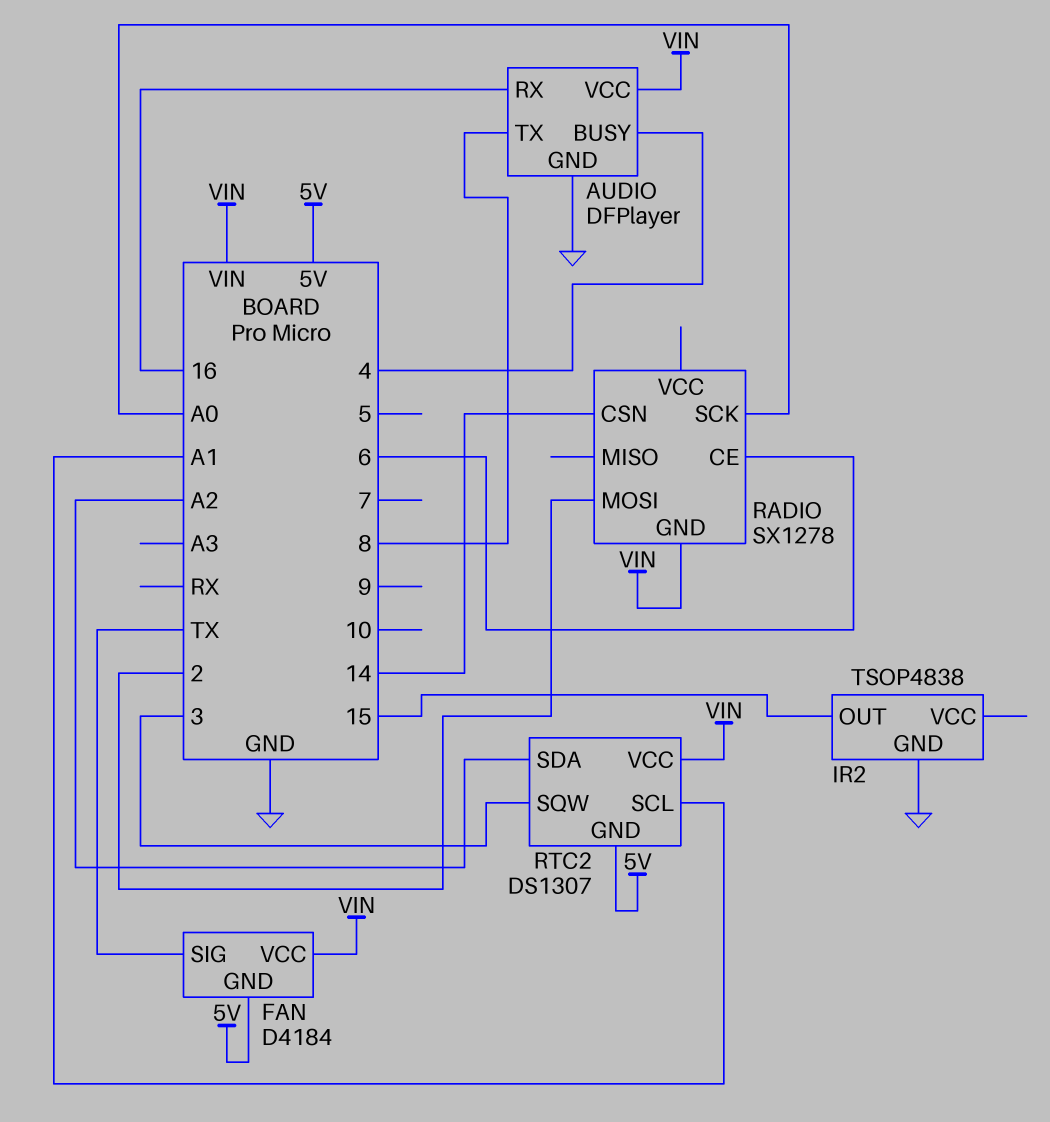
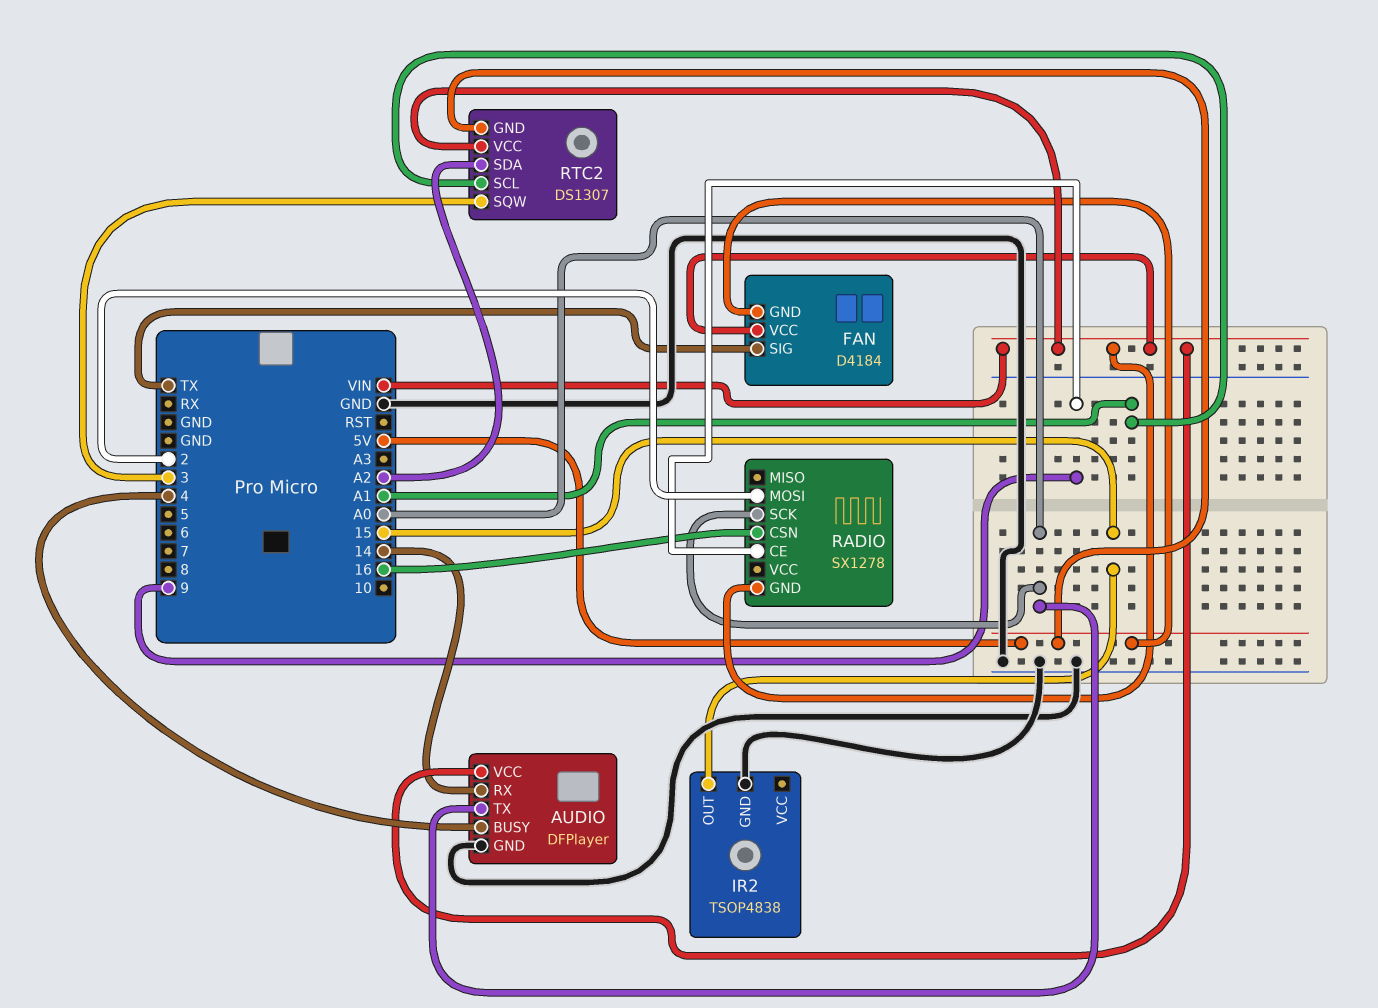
AUDIO pin RX: 16 -> 14
AUDIO pin TX: 8 -> A0
RADIO pin CE: 6 -> 9
RADIO pin CSN: 14 -> 16

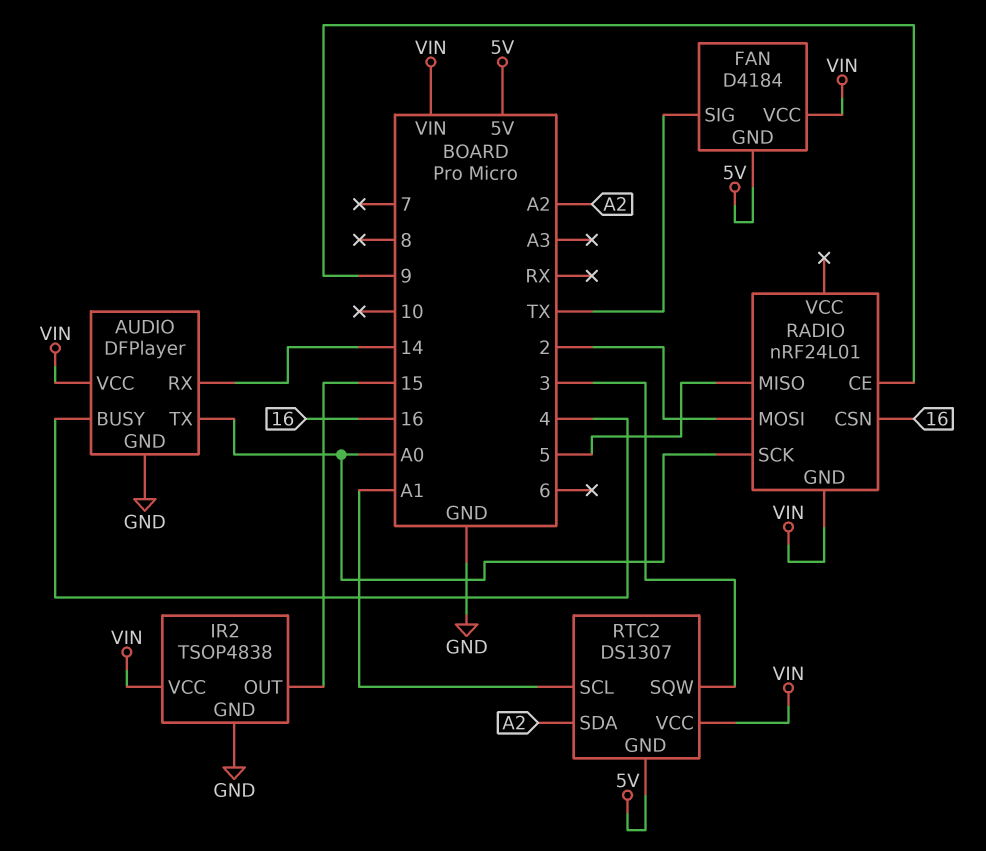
IR2 pin VCC: none -> VIN
RADIO: SX1278 -> nRF24L01
RADIO pin MISO: none -> 5

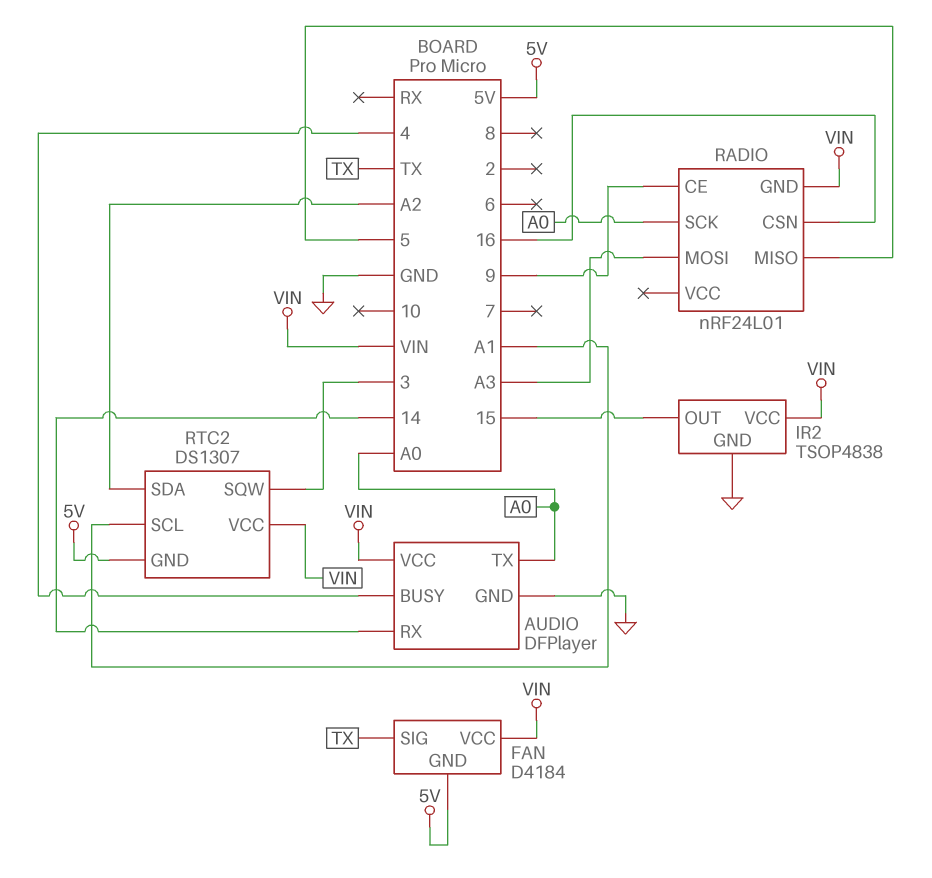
RADIO pin MOSI: 2 -> A3

